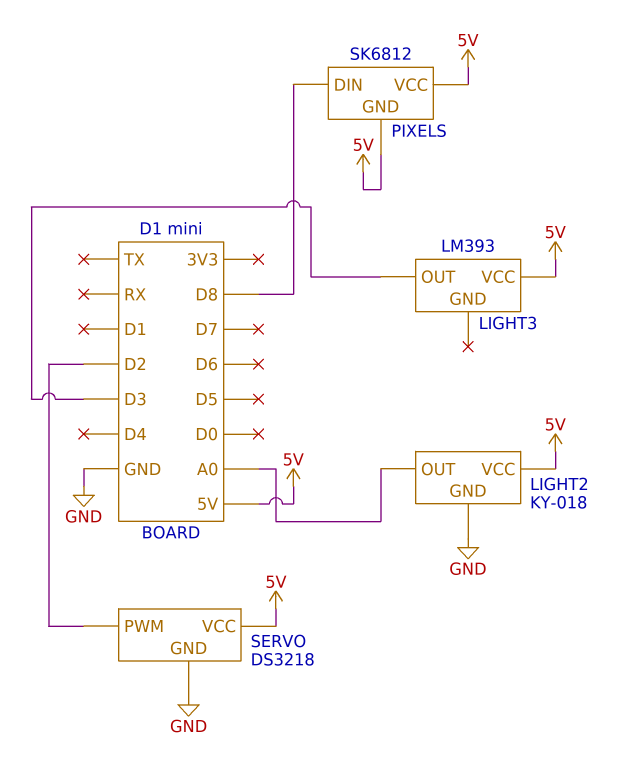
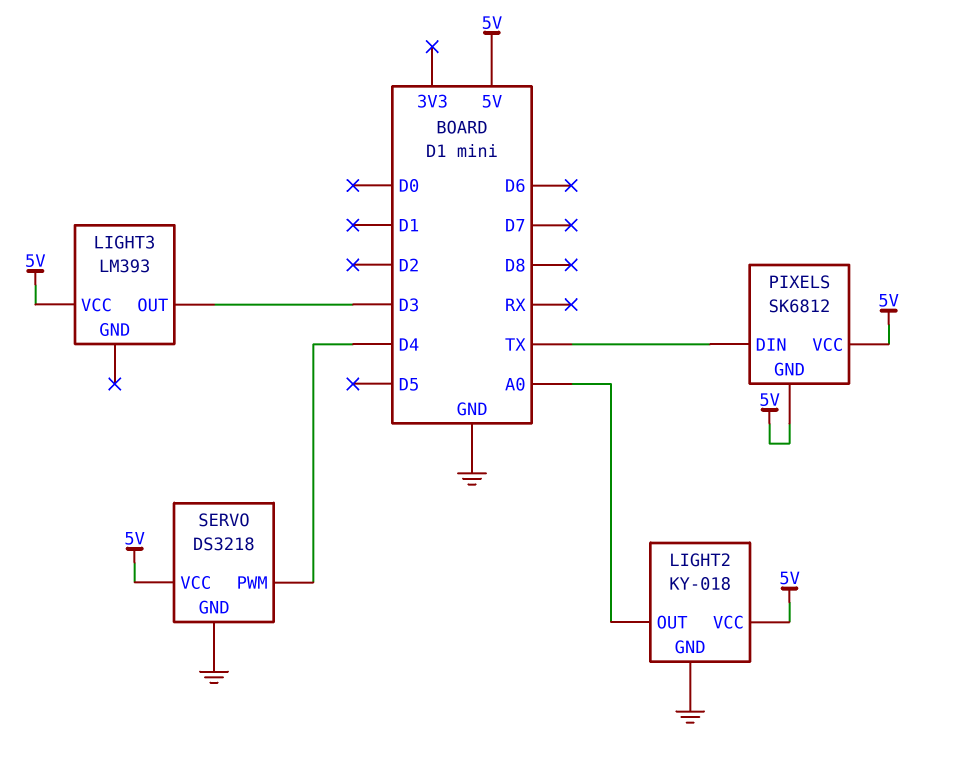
PIXELS pin DIN: D8 -> TX
SERVO pin PWM: D2 -> D4

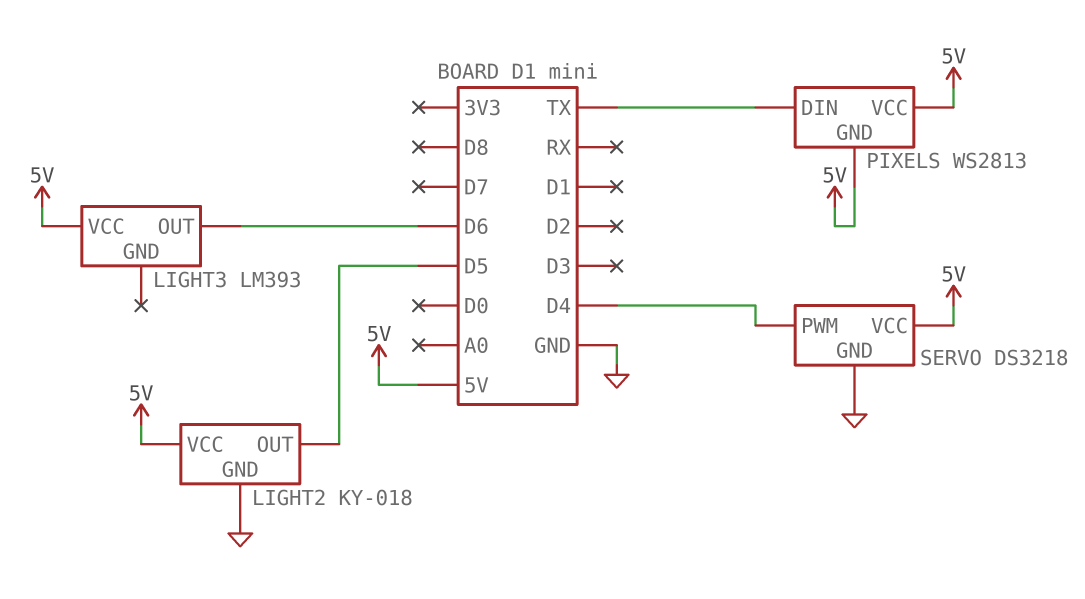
LIGHT2 pin OUT: A0 -> D5
LIGHT3 pin OUT: D3 -> D6
PIXELS: SK6812 -> WS2813

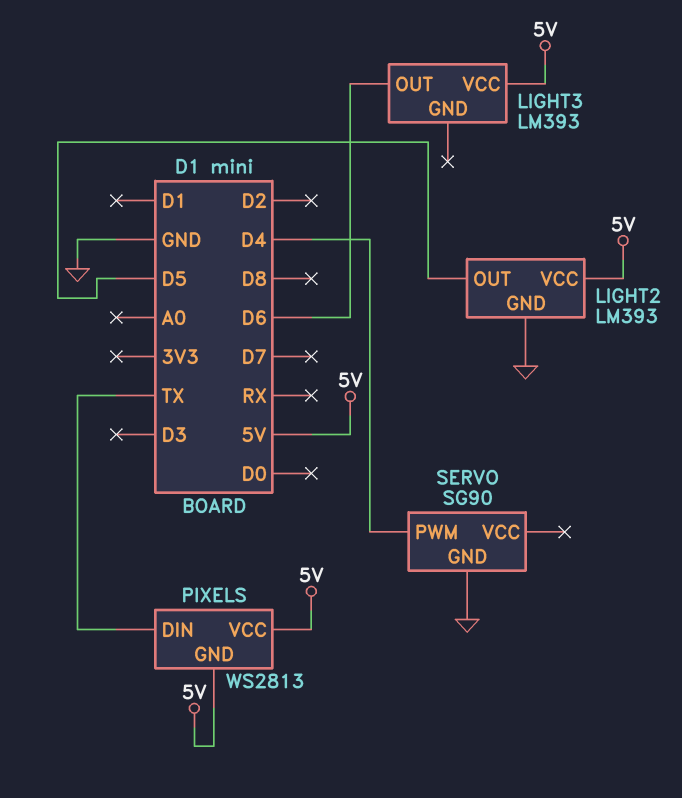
LIGHT2: KY-018 -> LM393
SERVO: DS3218 -> SG90
SERVO pin VCC: 5V -> none

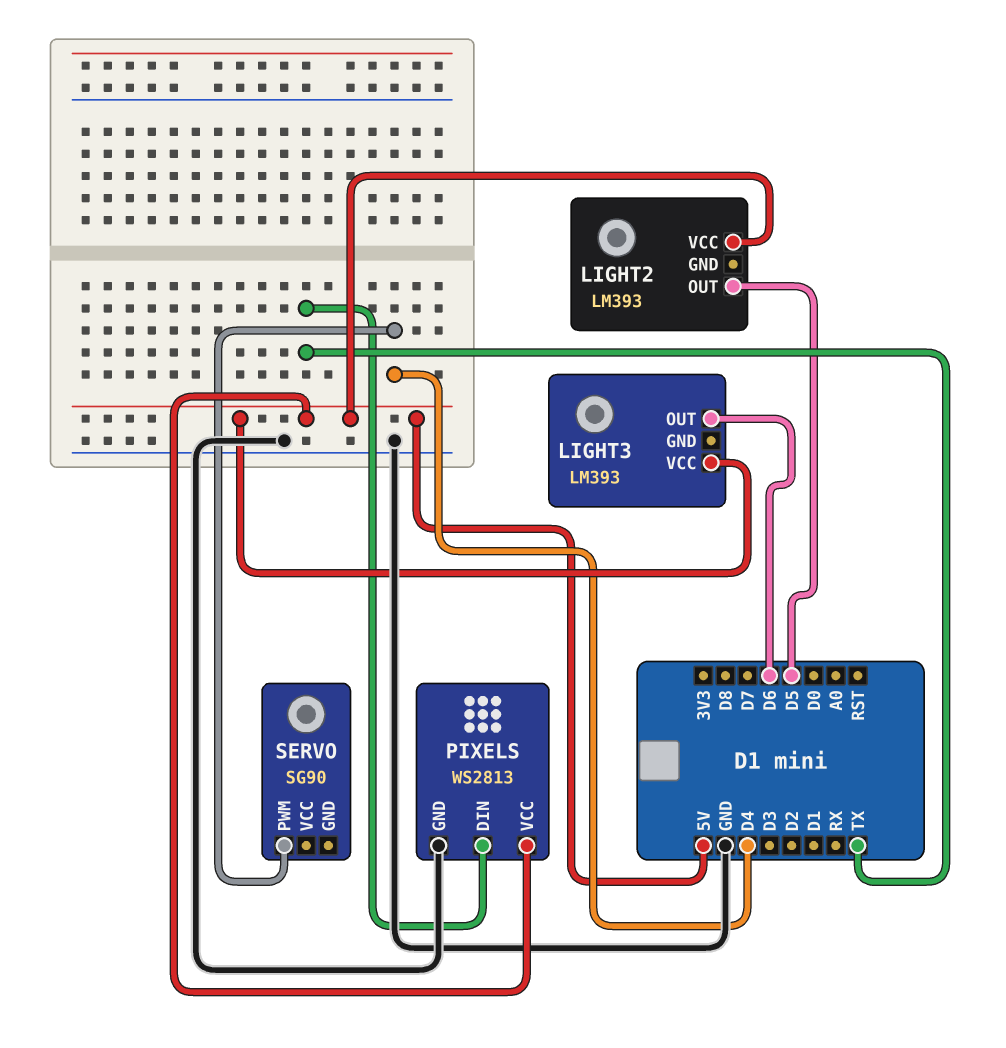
LIGHT2 pin GND: GND -> none
PIXELS pin GND: 5V -> GND
SERVO pin GND: GND -> none

